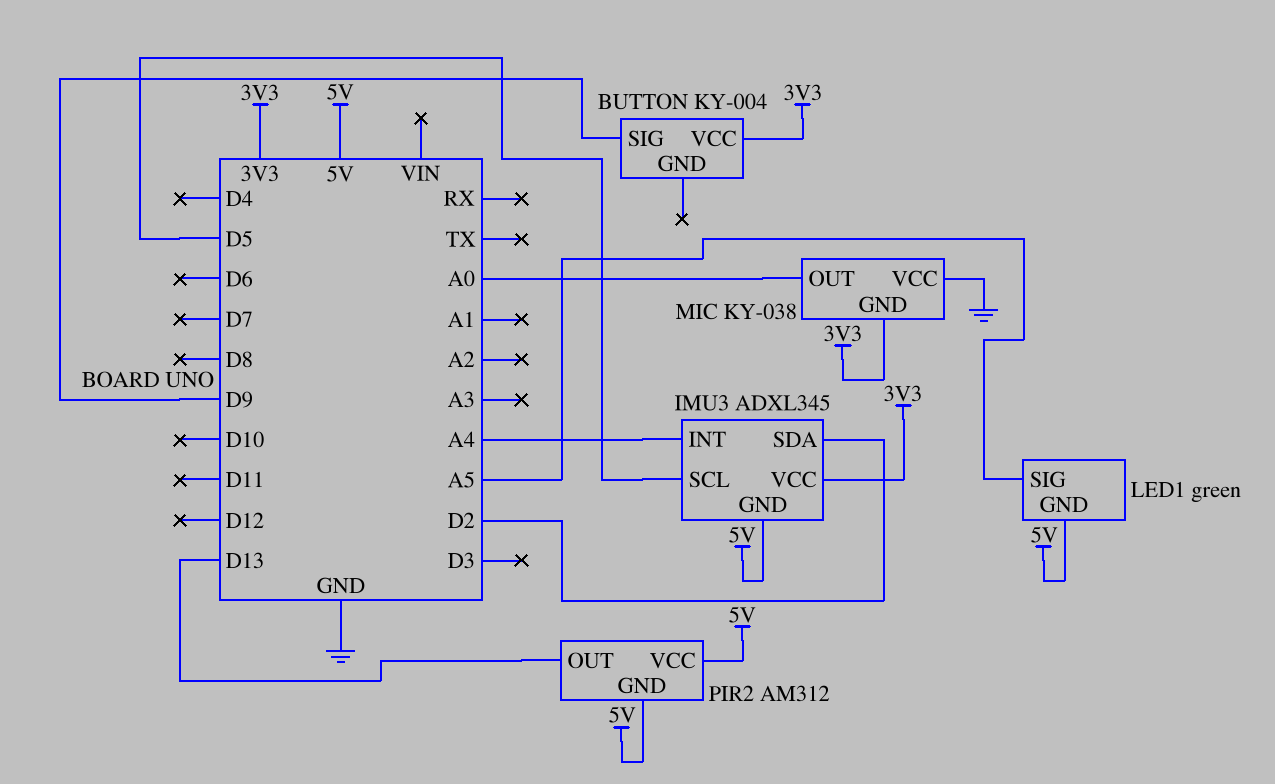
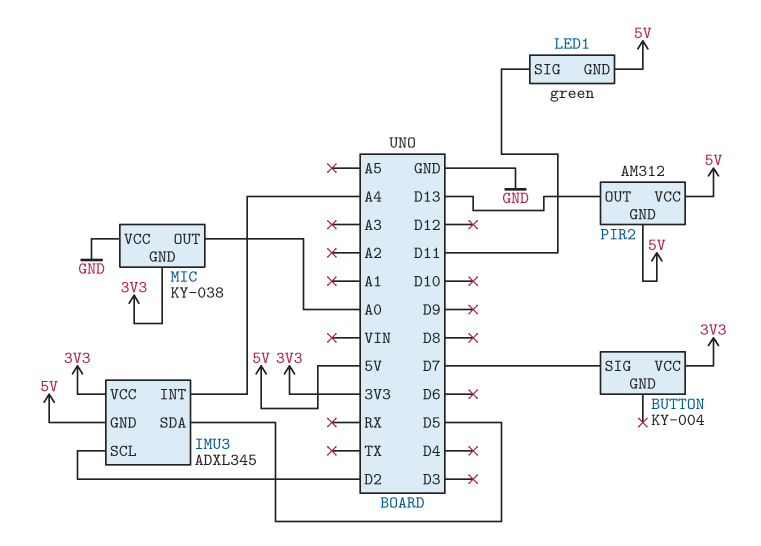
BUTTON pin SIG: D9 -> D7
IMU3 pin SCL: D5 -> D2
IMU3 pin SDA: D2 -> D5
LED1 pin SIG: A5 -> D11

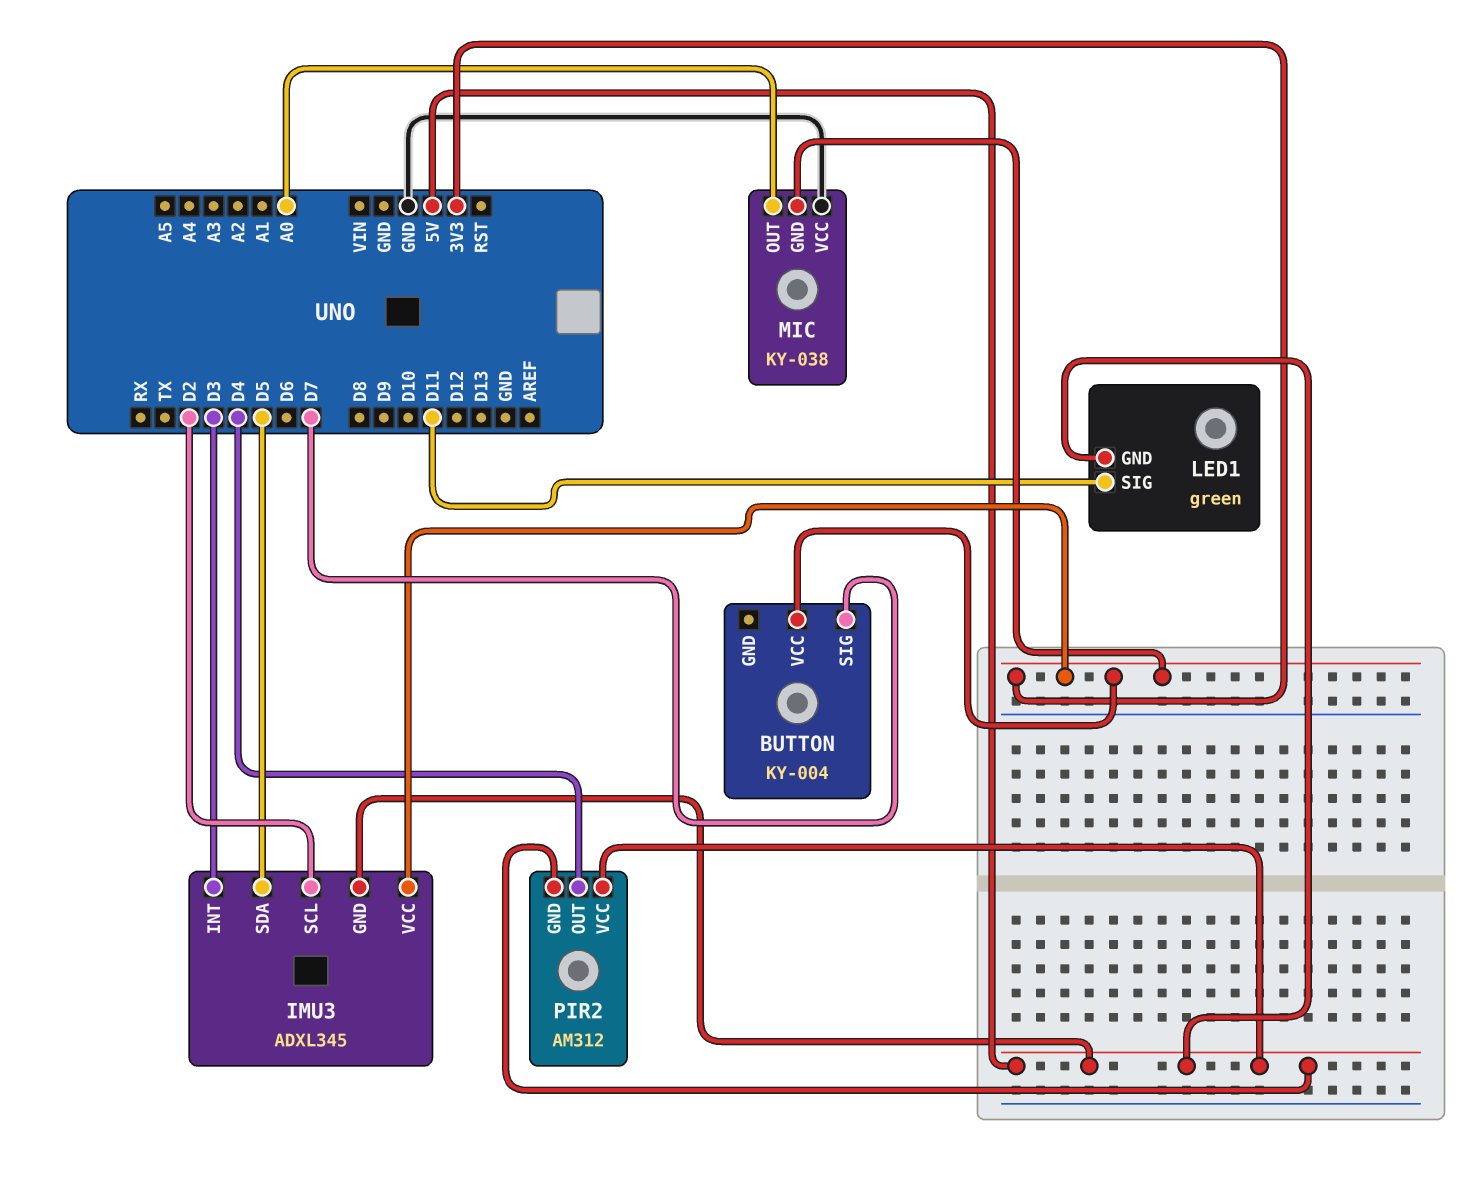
IMU3 pin INT: A4 -> D3
PIR2 pin OUT: D13 -> D4

